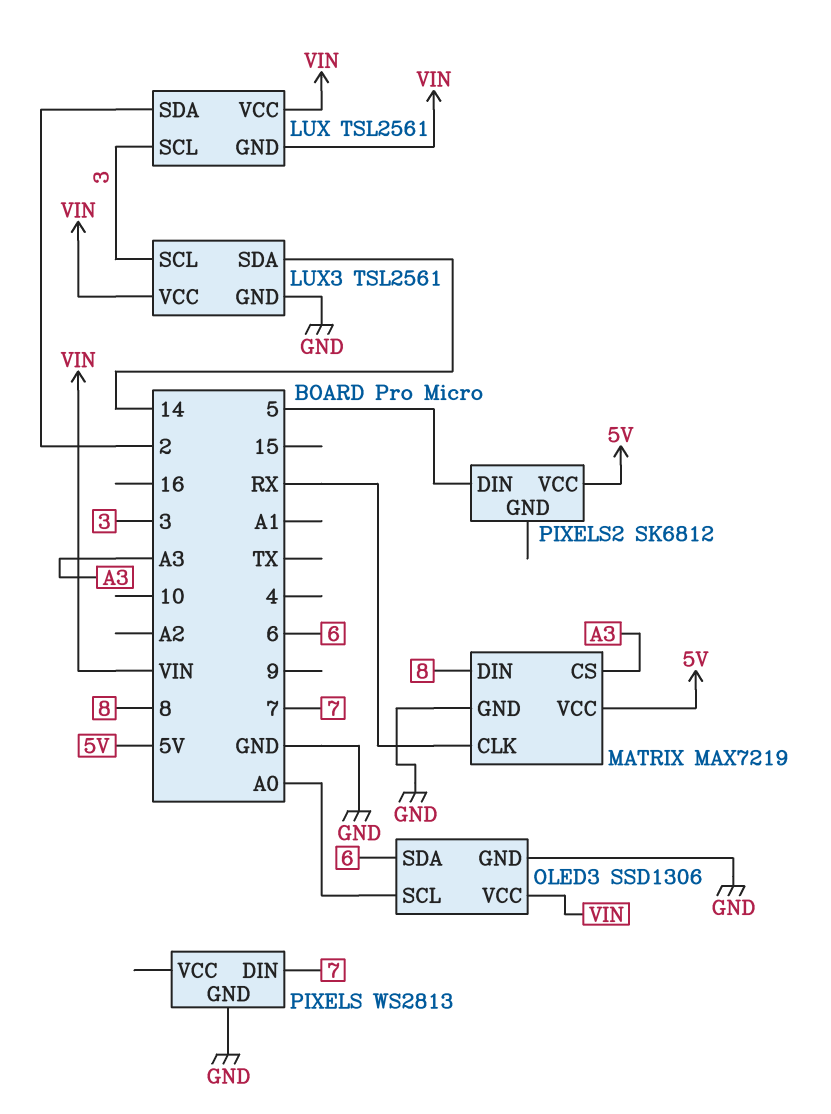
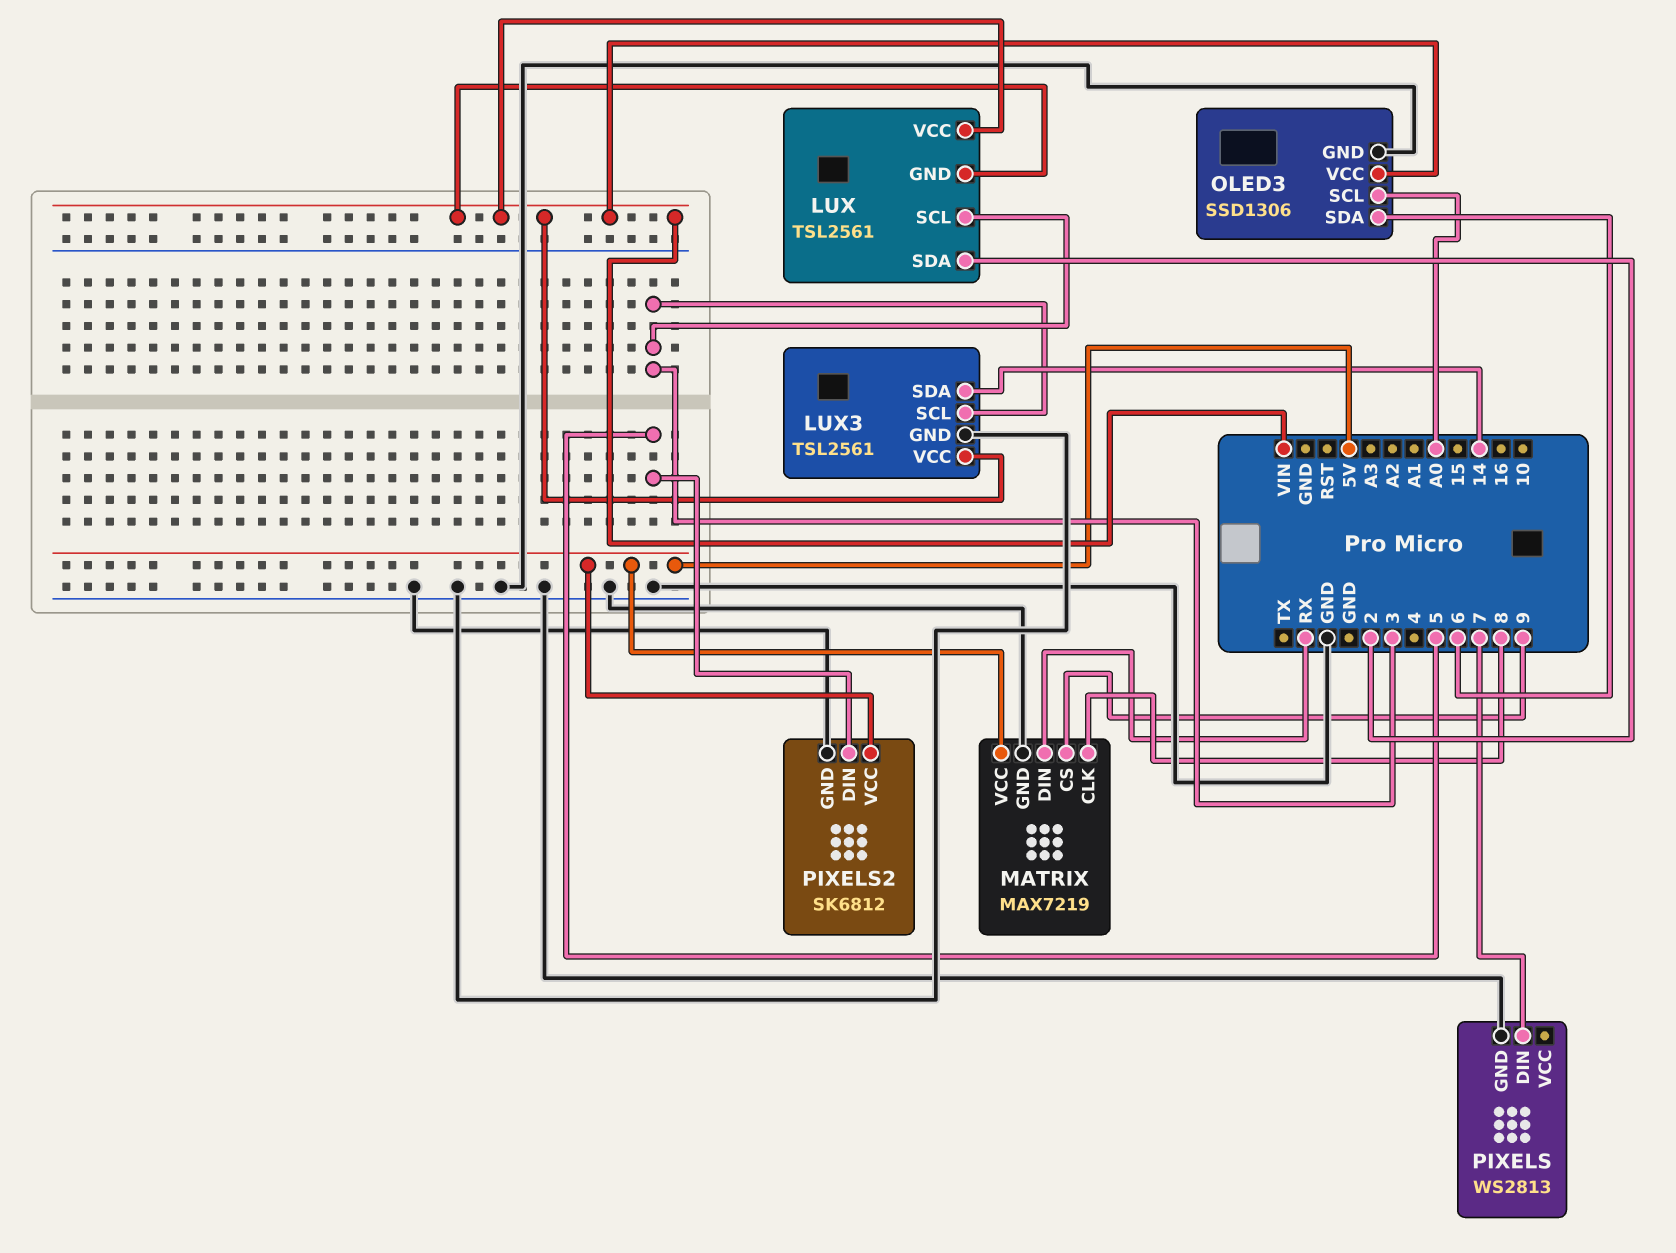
MATRIX pin CLK: RX -> 8
MATRIX pin CS: A3 -> 9
MATRIX pin DIN: 8 -> RX
PIXELS2 pin GND: none -> GND

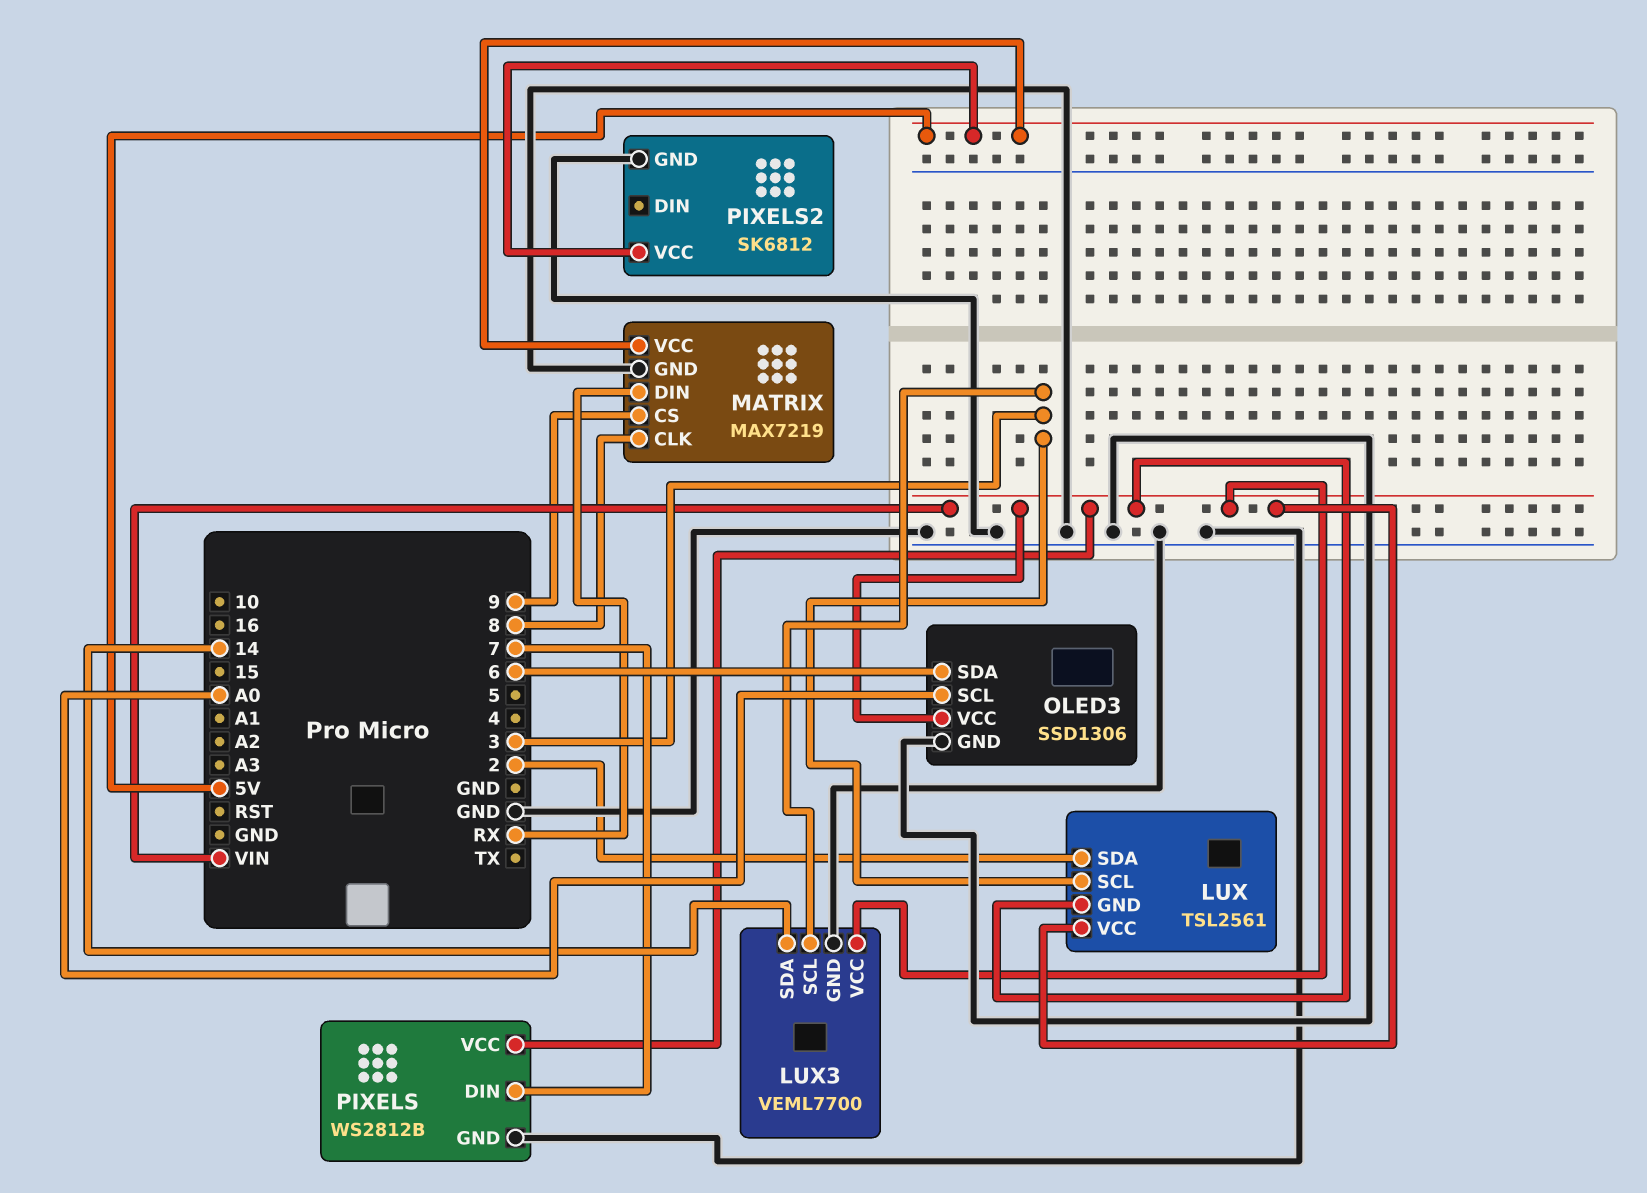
LUX3: TSL2561 -> VEML7700
PIXELS: WS2813 -> WS2812B
PIXELS pin VCC: none -> VIN
PIXELS2 pin DIN: 5 -> none

